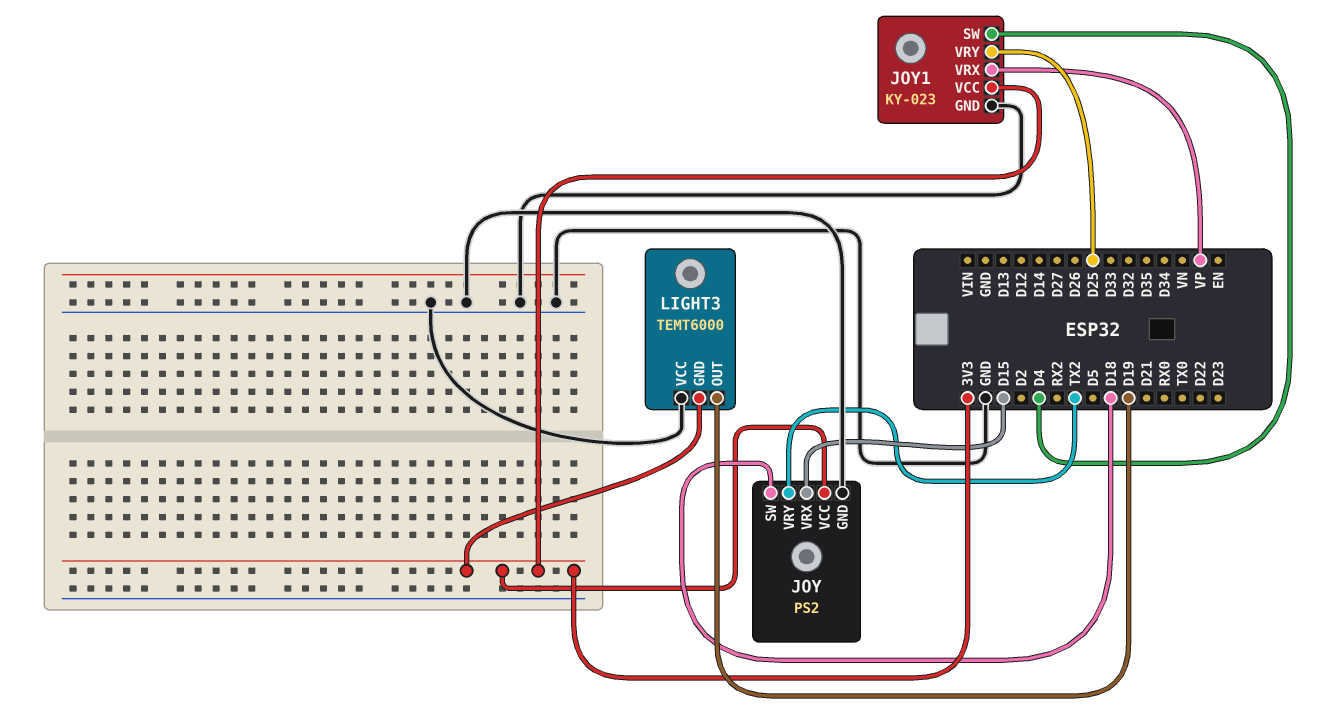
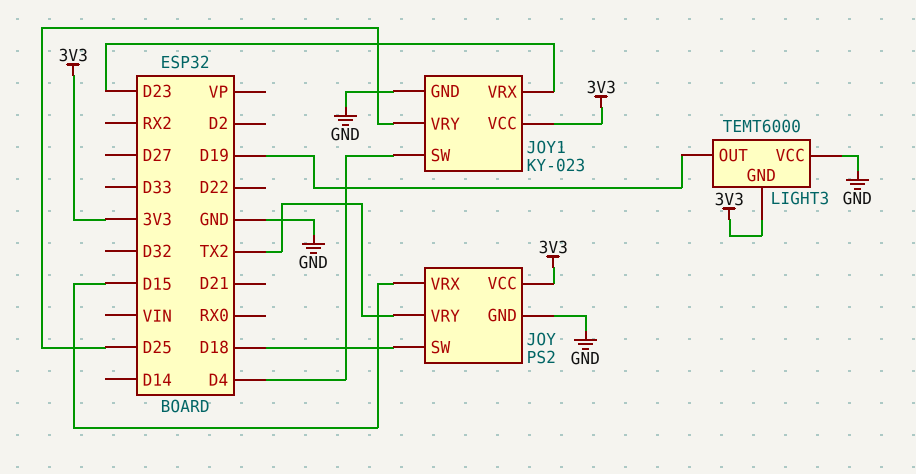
JOY1 pin VRX: VP -> D23

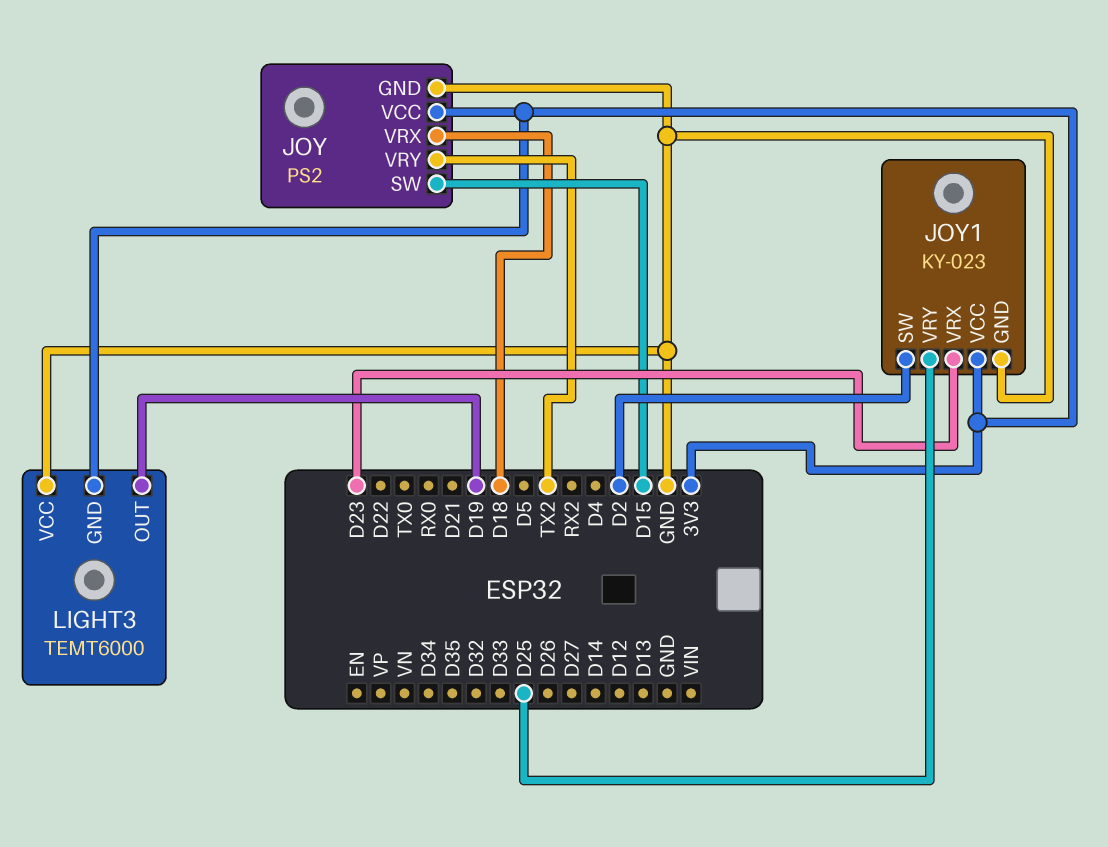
JOY pin SW: D18 -> D15
JOY pin VRX: D15 -> D18
JOY1 pin SW: D4 -> D2

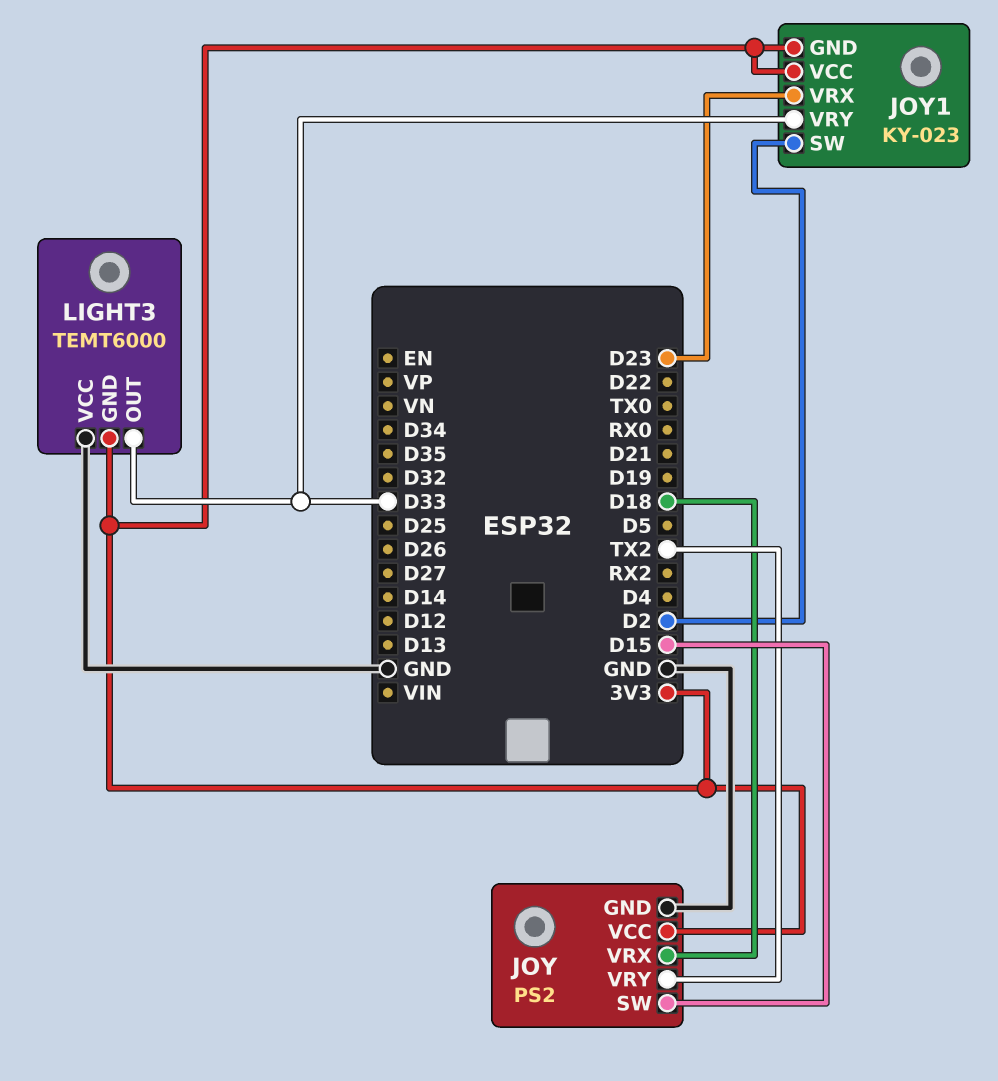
JOY1 pin GND: GND -> 3V3
JOY1 pin VRY: D25 -> D33
LIGHT3 pin OUT: D19 -> D33

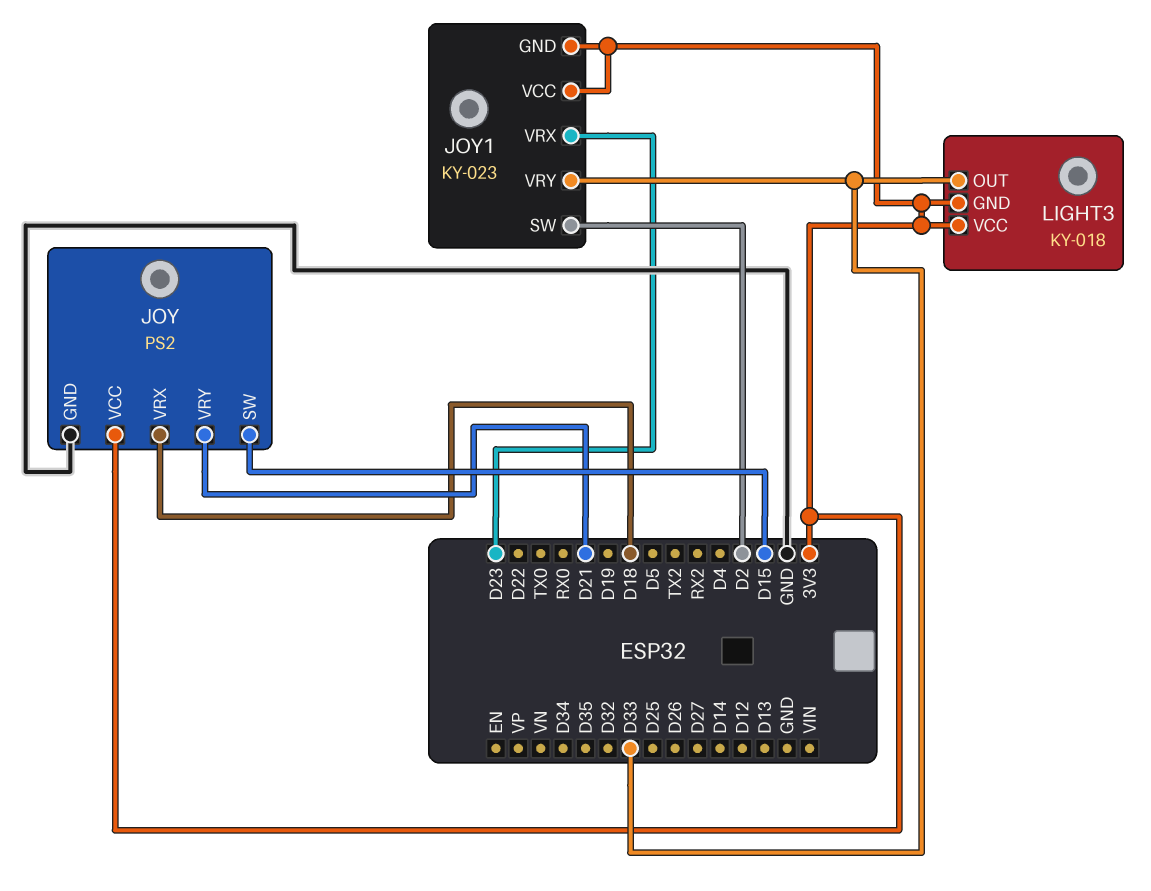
JOY pin VRY: TX2 -> D21
LIGHT3: TEMT6000 -> KY-018
LIGHT3 pin VCC: GND -> 3V3

